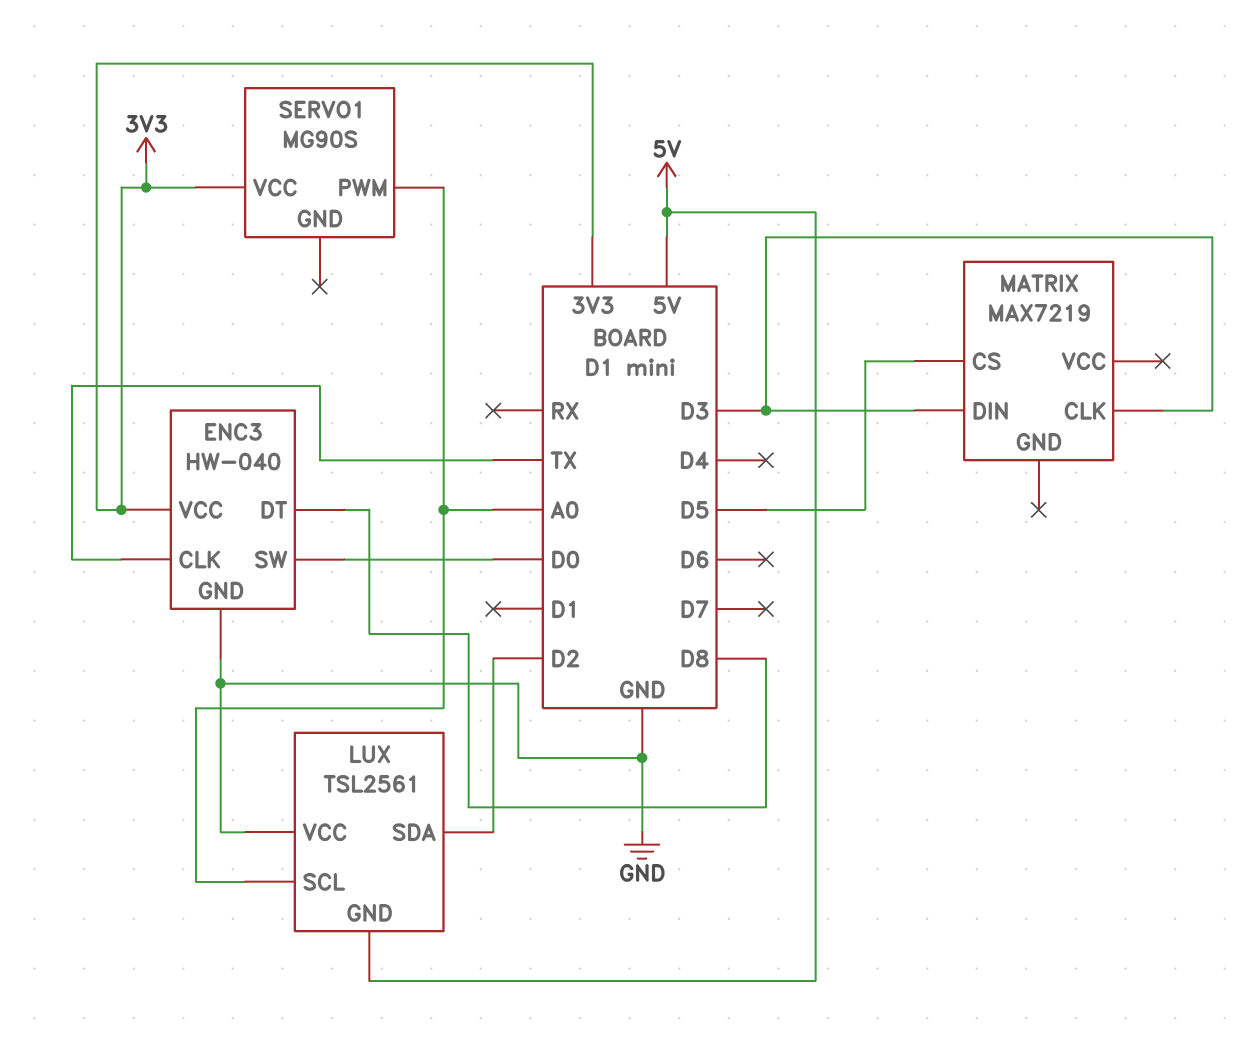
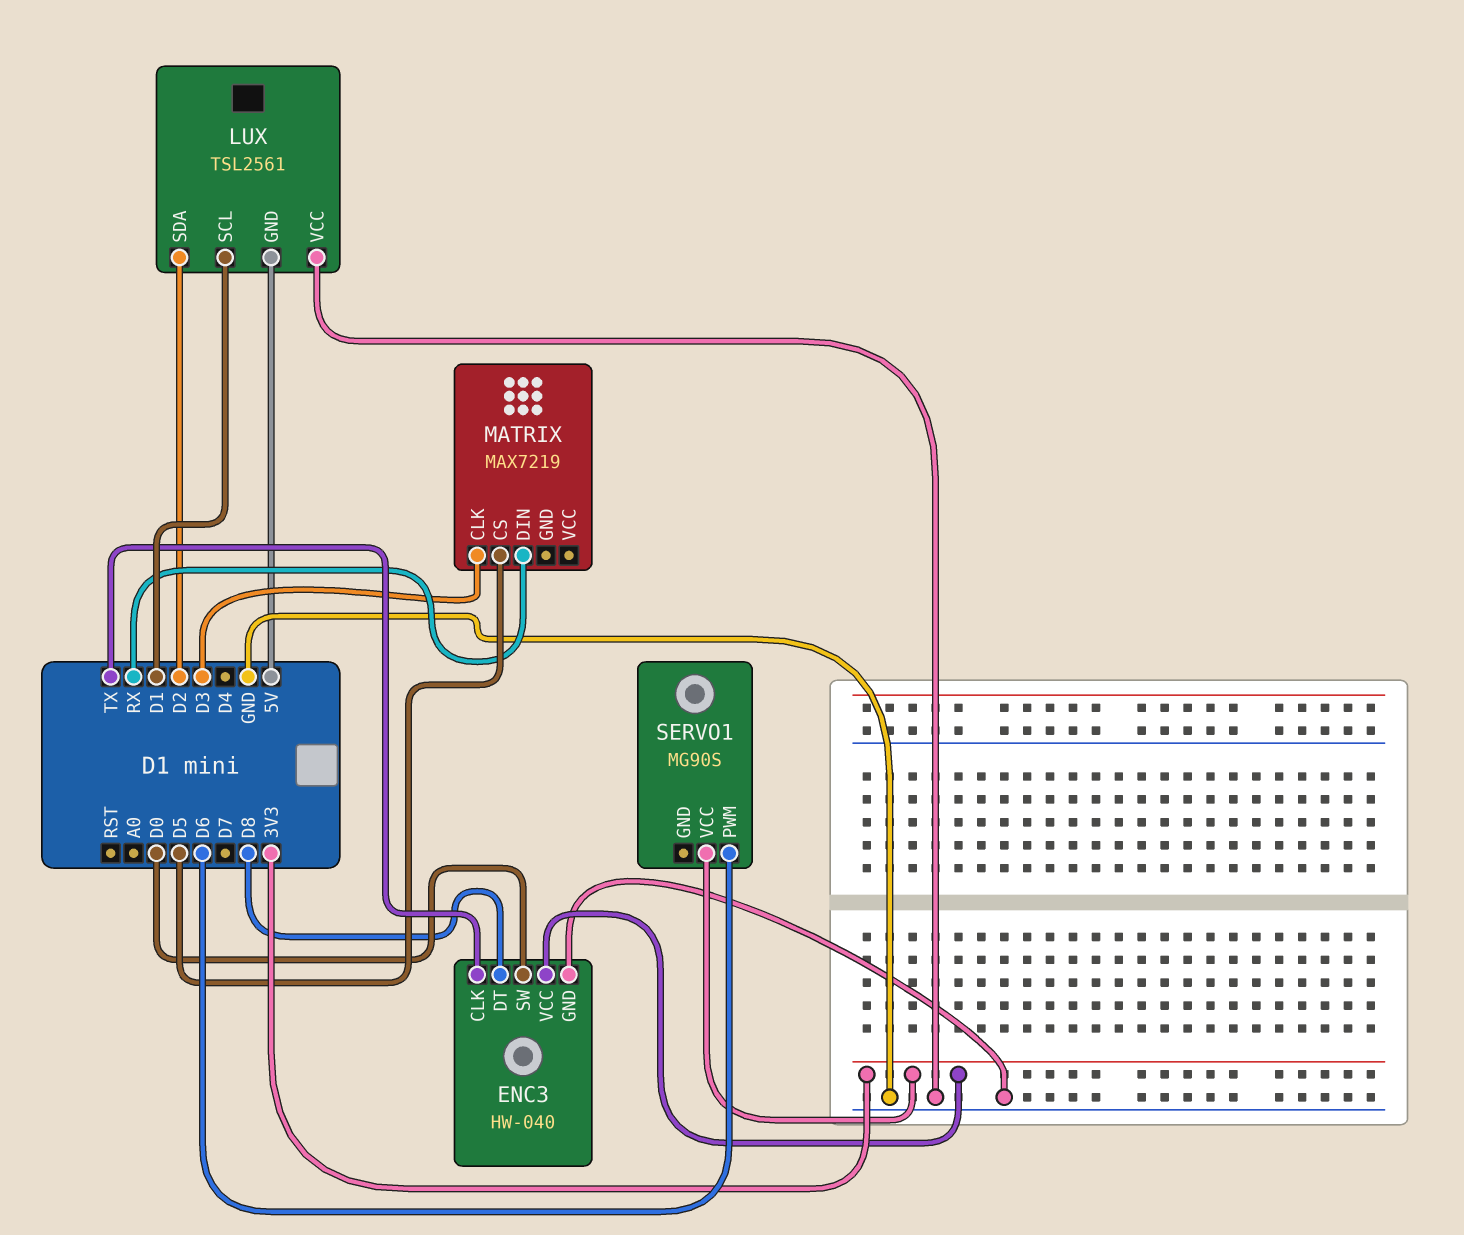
LUX pin SCL: A0 -> D1
MATRIX pin DIN: D3 -> RX
SERVO1 pin PWM: A0 -> D6

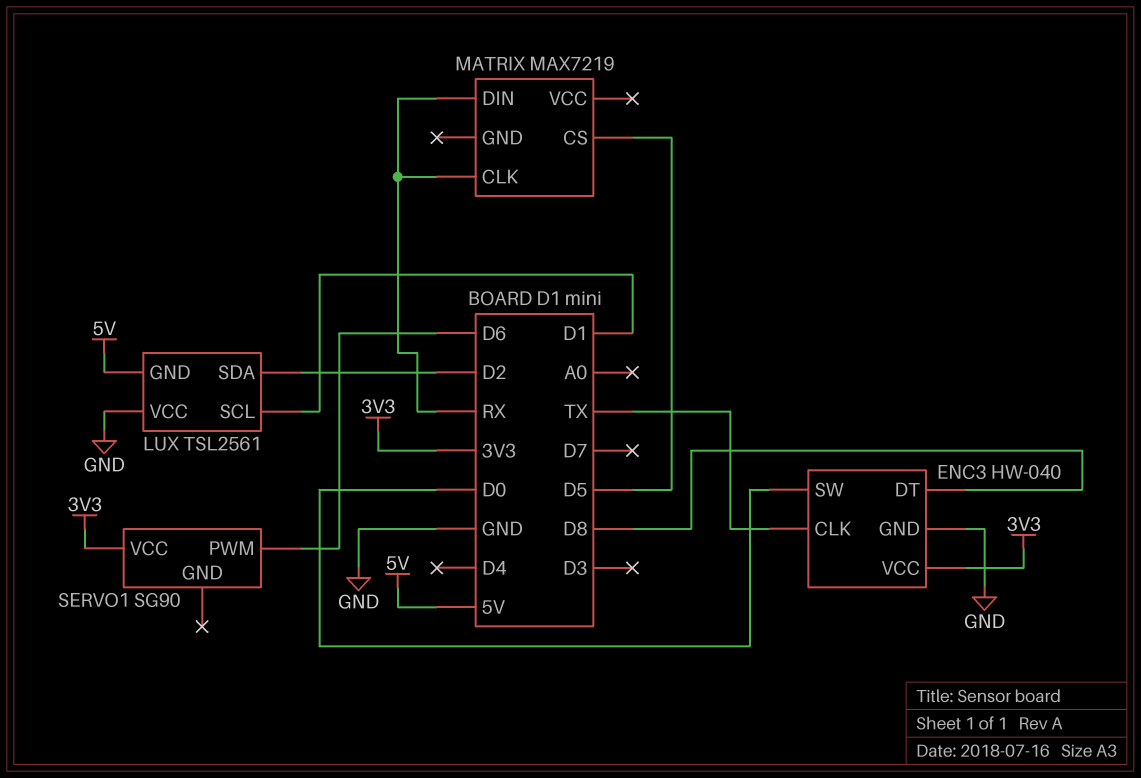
MATRIX pin CLK: D3 -> RX
SERVO1: MG90S -> SG90

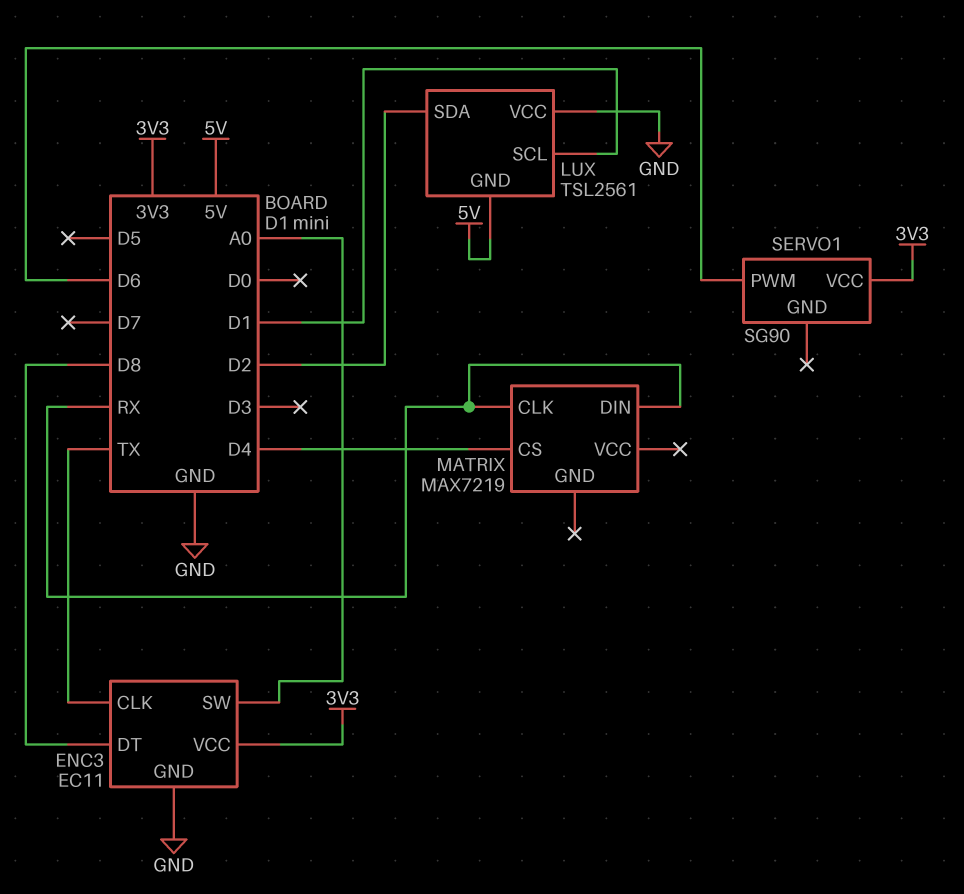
ENC3: HW-040 -> EC11
ENC3 pin SW: D0 -> A0
MATRIX pin CS: D5 -> D4

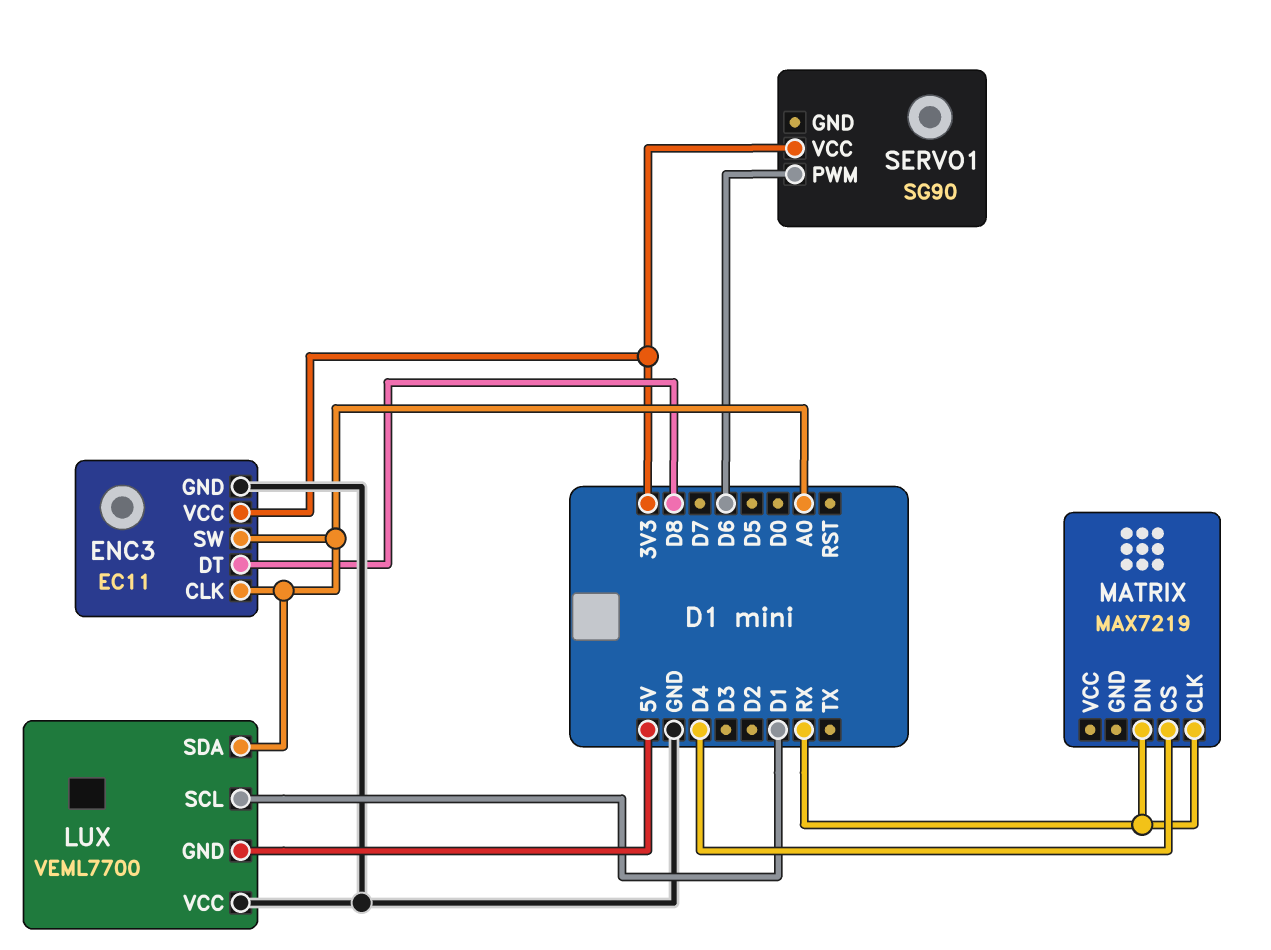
ENC3 pin CLK: TX -> A0
LUX: TSL2561 -> VEML7700
LUX pin SDA: D2 -> A0

